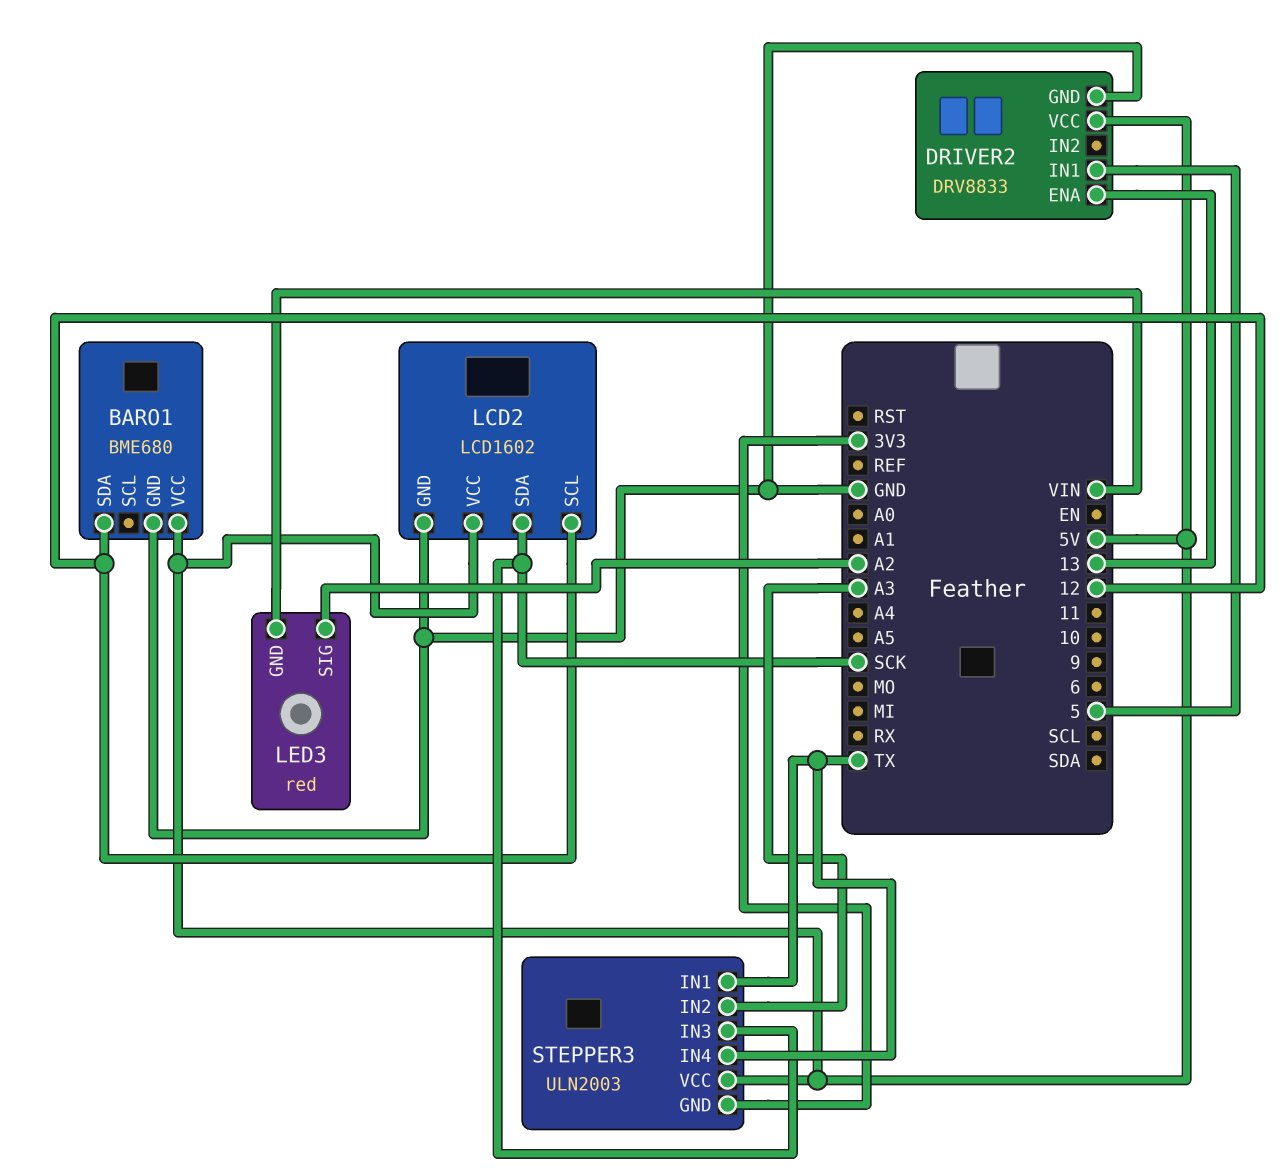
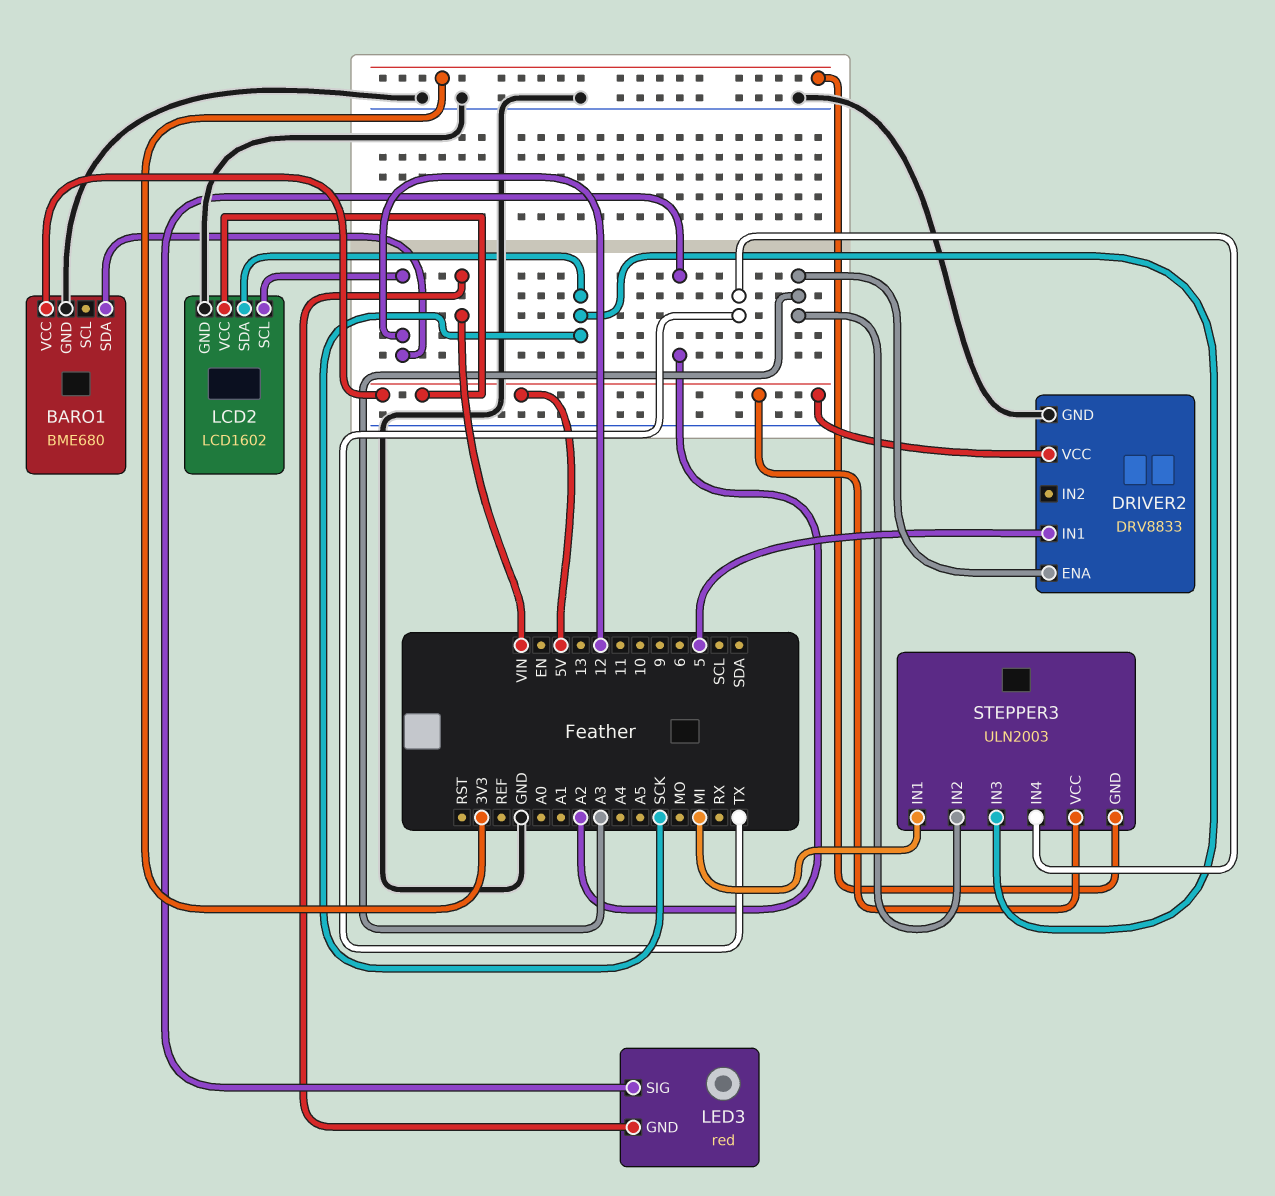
DRIVER2 pin ENA: 13 -> A3
STEPPER3 pin IN1: TX -> MI

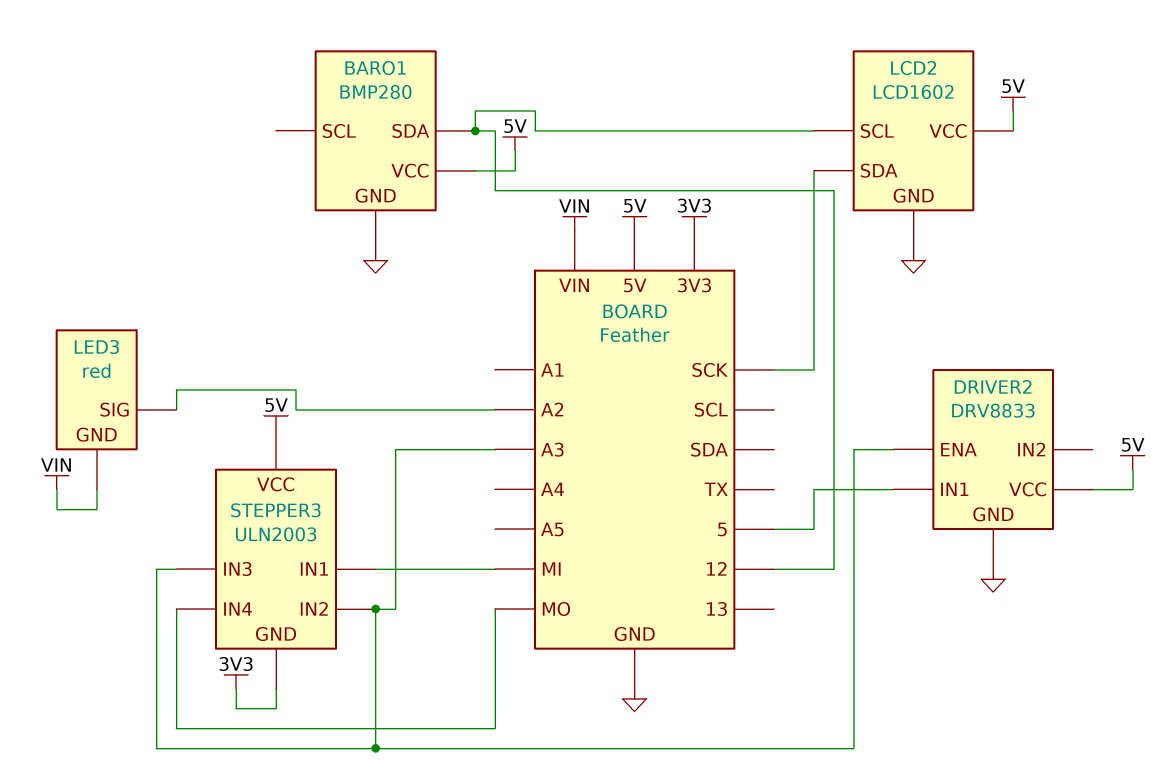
BARO1: BME680 -> BMP280
STEPPER3 pin IN3: SCK -> A3
STEPPER3 pin IN4: TX -> MO

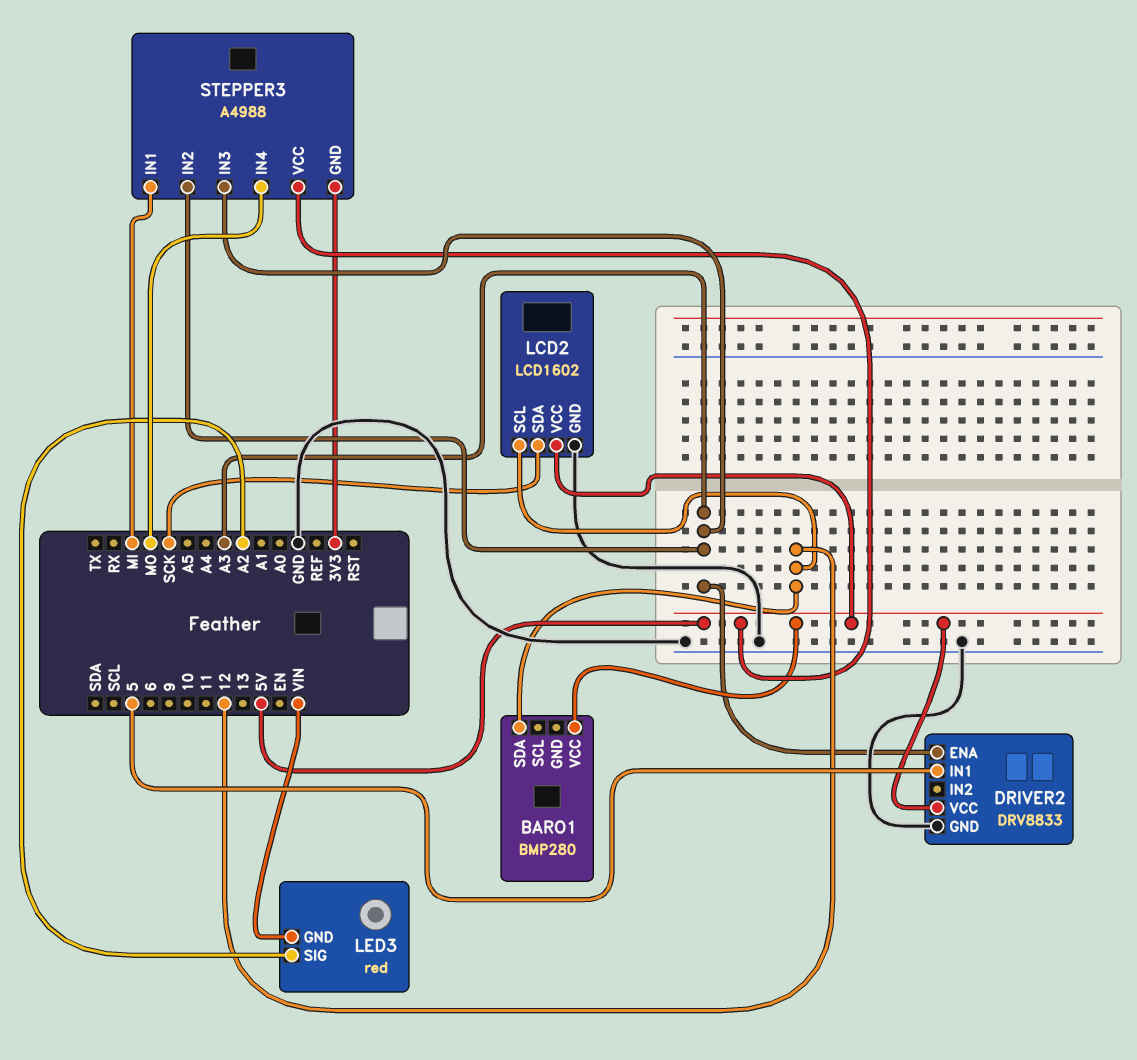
BARO1 pin GND: GND -> none
STEPPER3: ULN2003 -> A4988

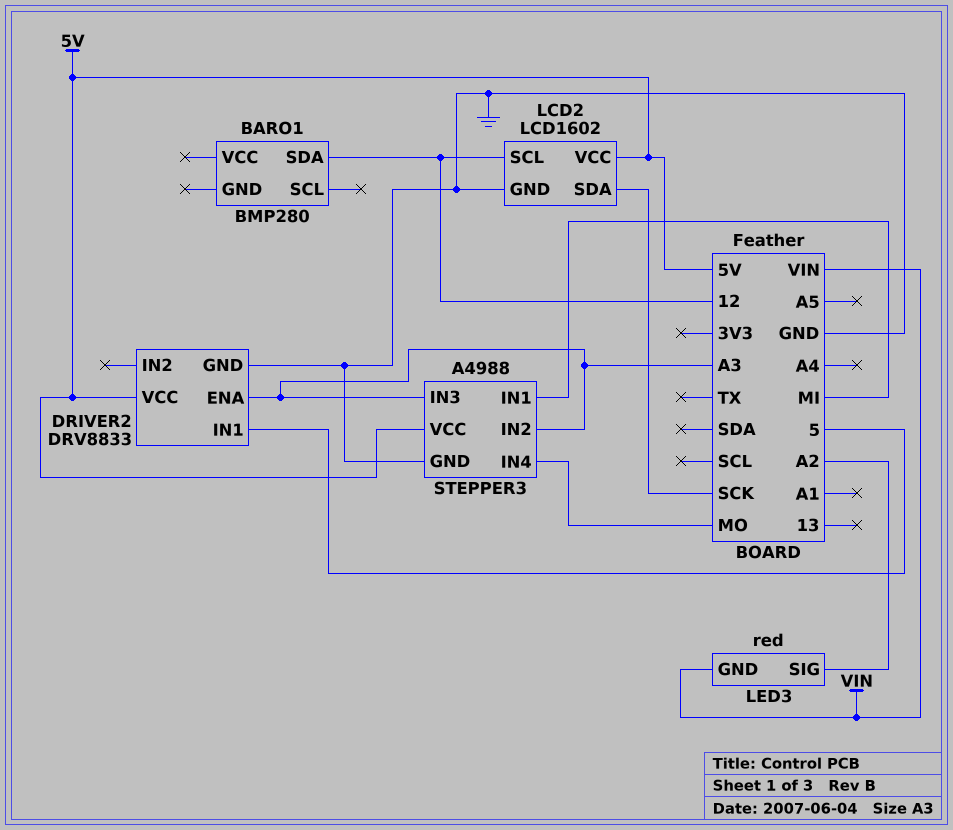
BARO1 pin VCC: 5V -> none
STEPPER3 pin GND: 3V3 -> GND

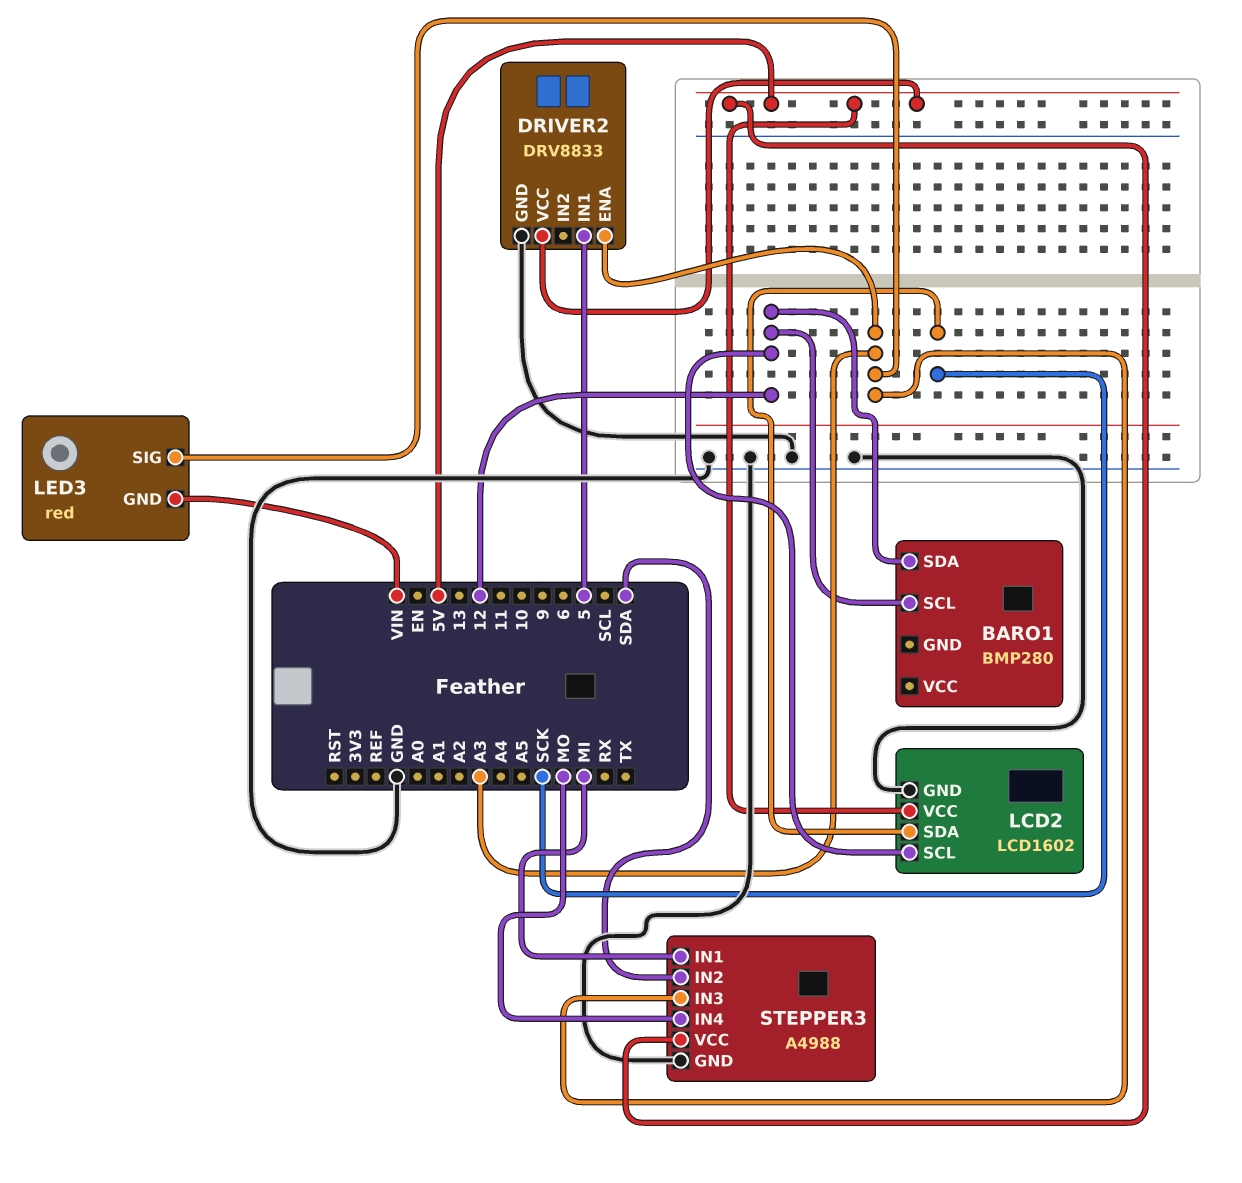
BARO1 pin SCL: none -> 12
LED3 pin SIG: A2 -> A3
STEPPER3 pin IN2: A3 -> SDA

